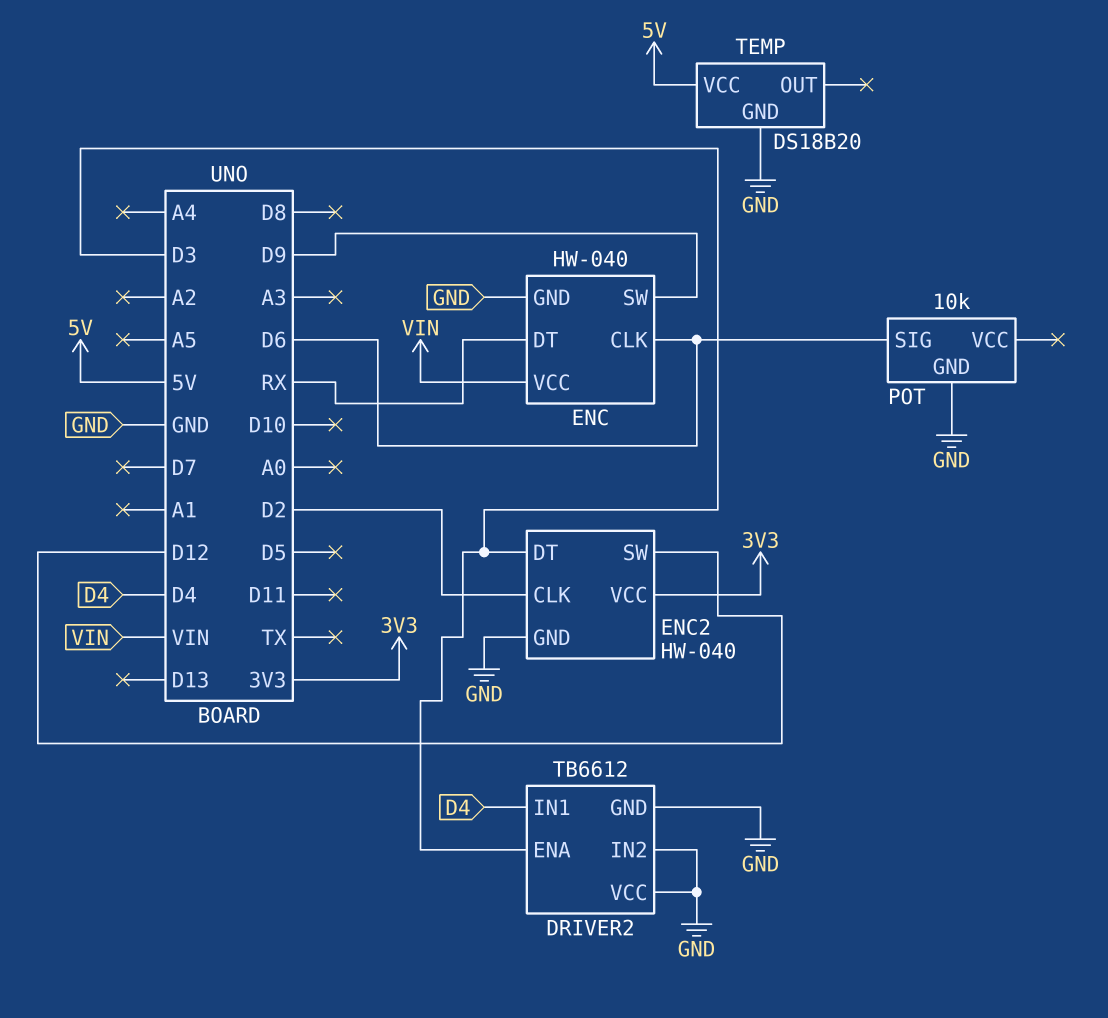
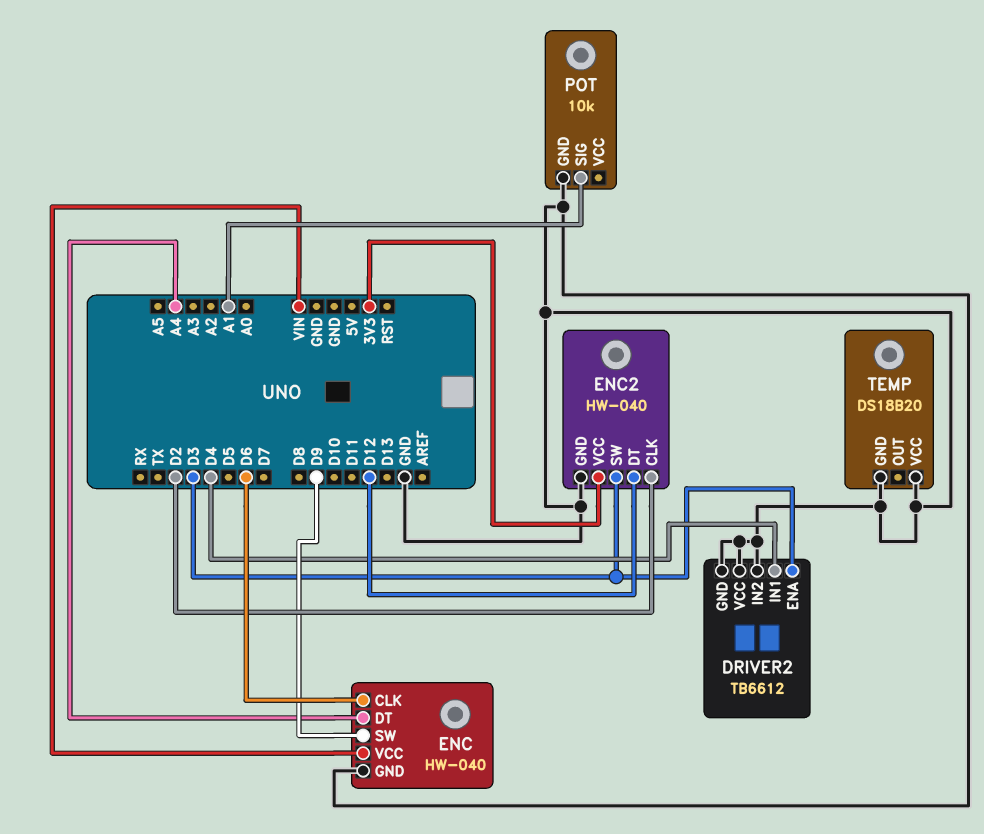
ENC pin DT: RX -> A4
ENC2 pin DT: D3 -> D12
ENC2 pin SW: D12 -> D3
POT pin SIG: D6 -> A1
TEMP pin VCC: 5V -> GND

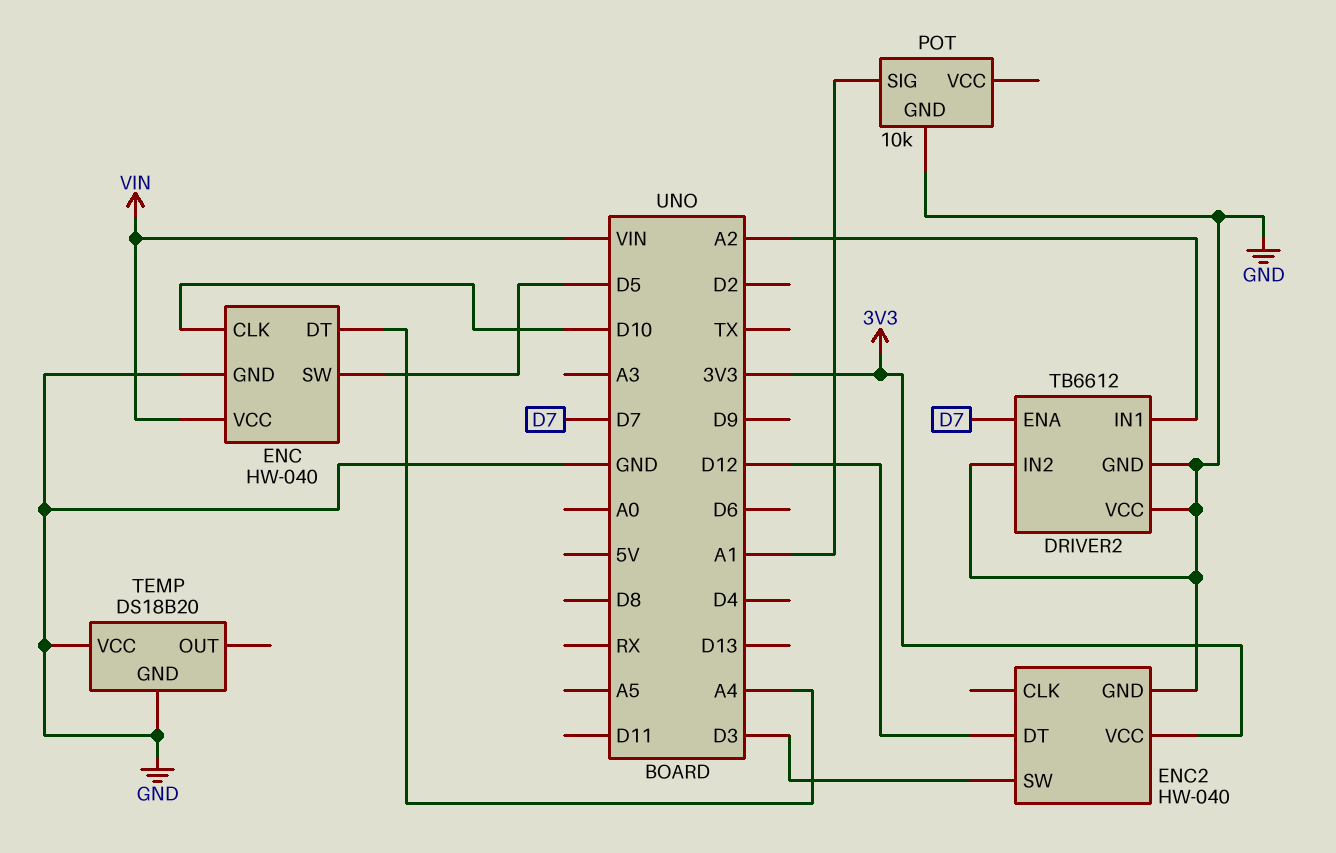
DRIVER2 pin ENA: D3 -> D7
DRIVER2 pin IN1: D4 -> A2
ENC pin CLK: D6 -> D10
ENC pin SW: D9 -> D5
ENC2 pin CLK: D2 -> none

